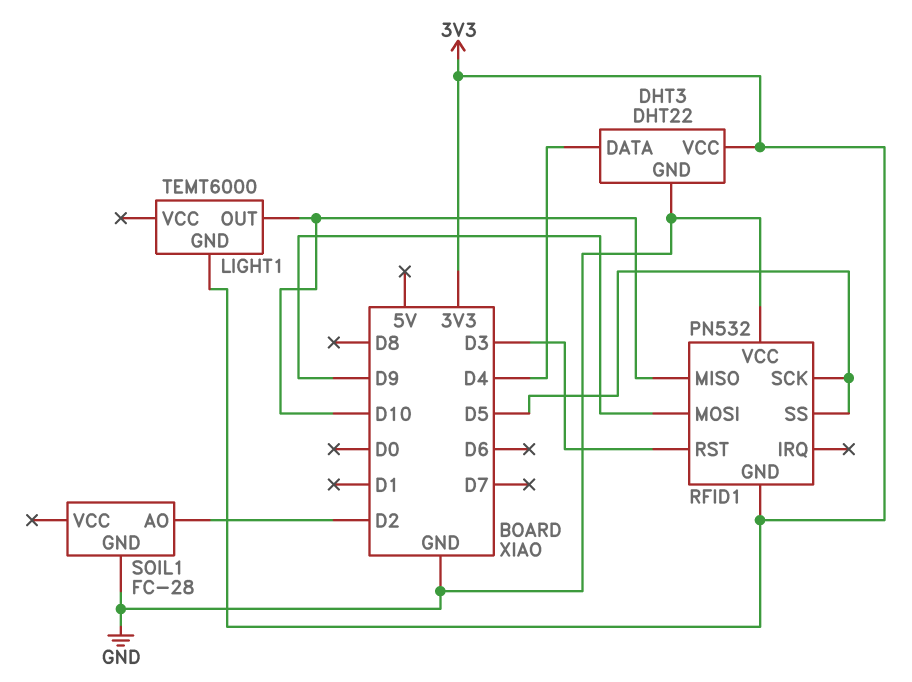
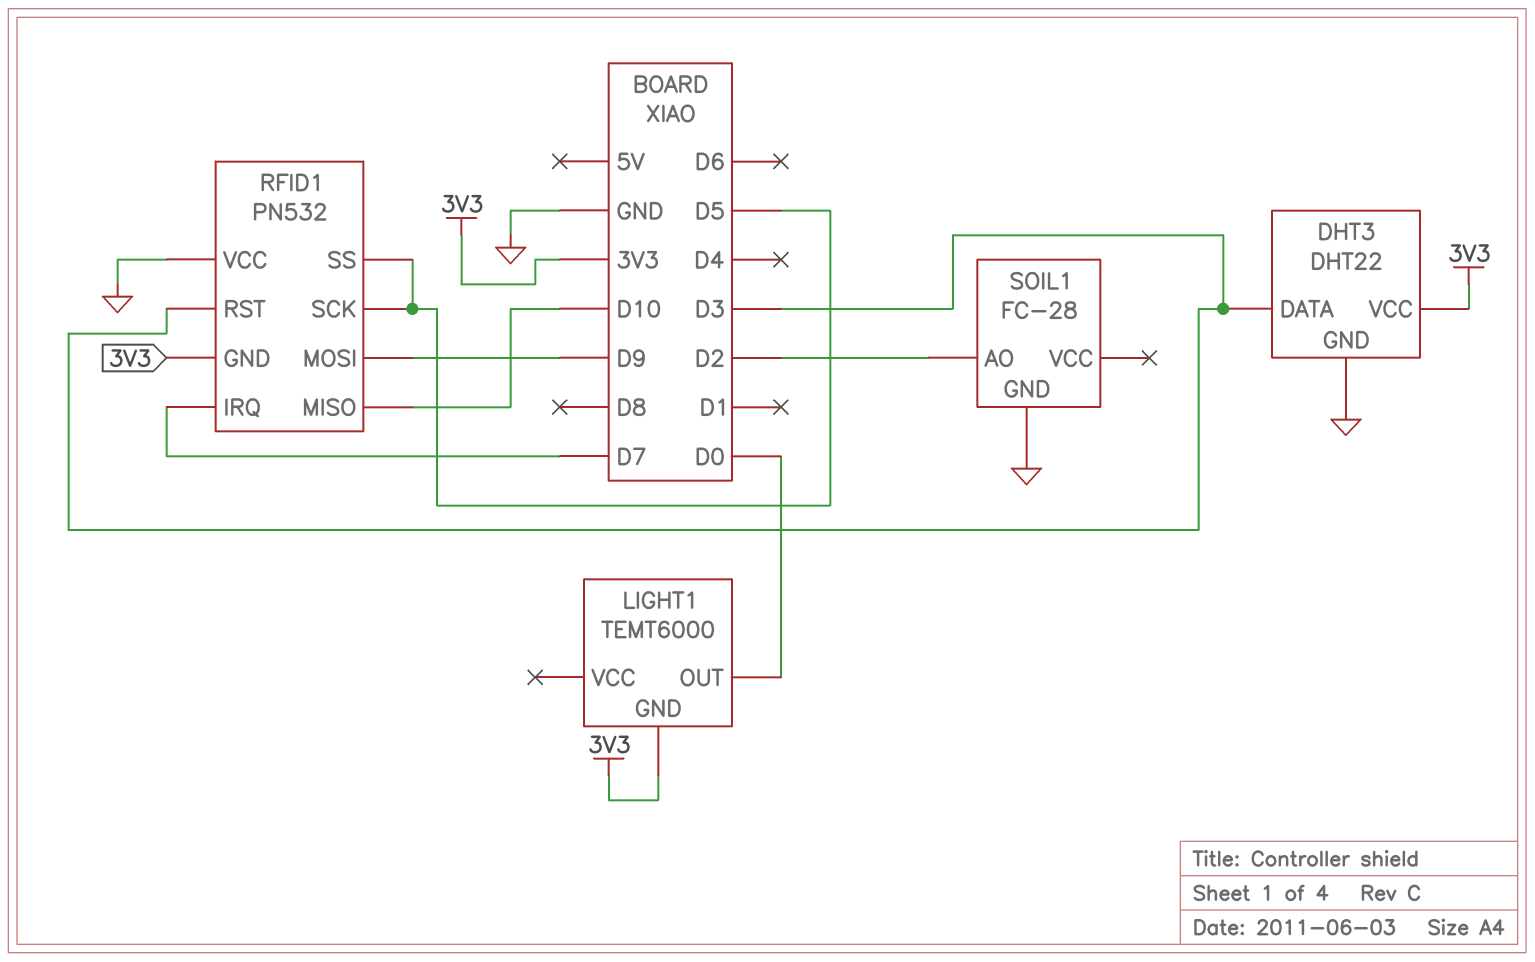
DHT3 pin DATA: D4 -> D3
LIGHT1 pin OUT: D10 -> D0
RFID1 pin IRQ: none -> D7

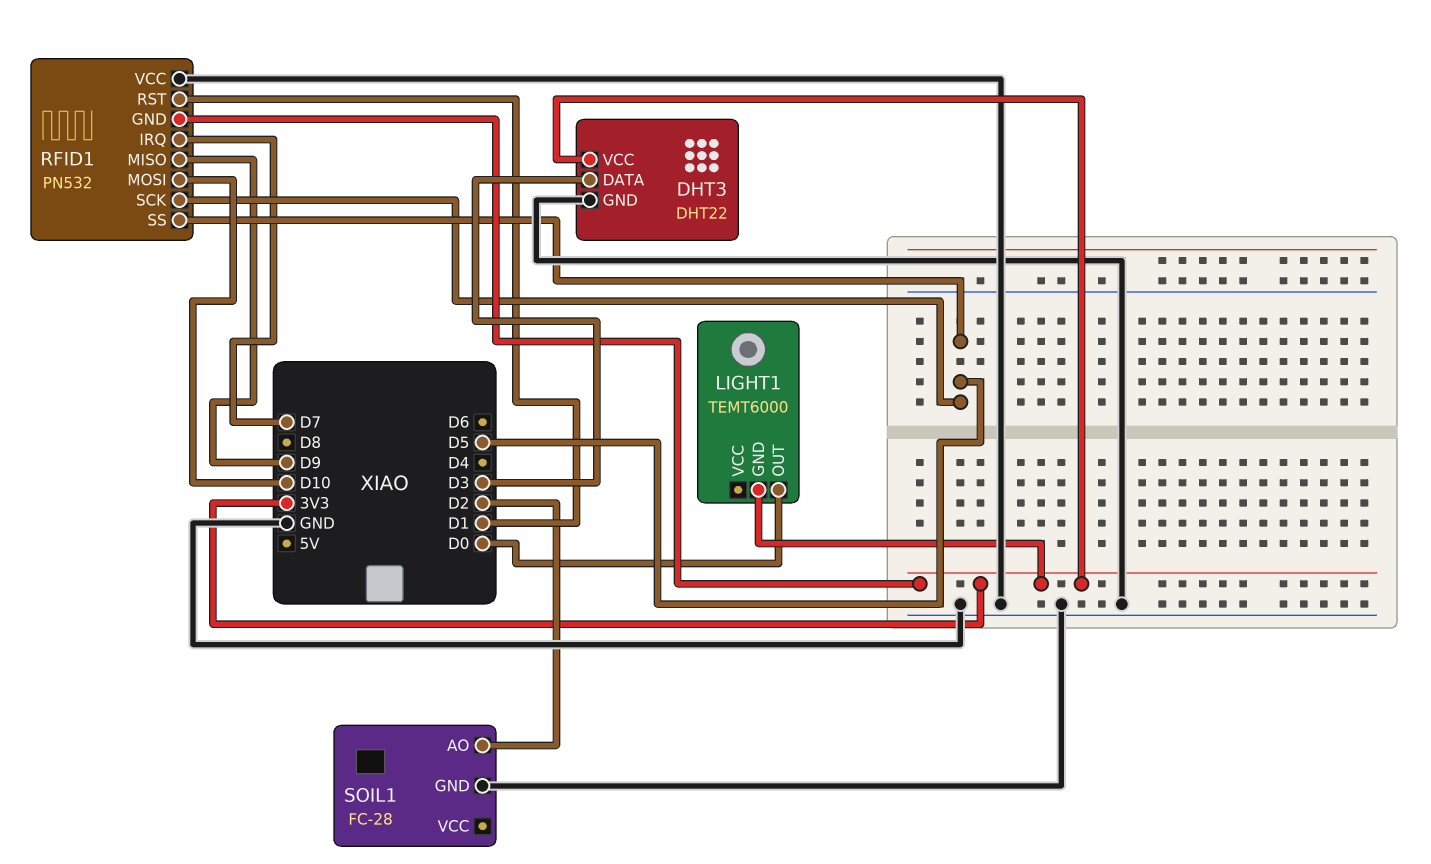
RFID1 pin MISO: D10 -> D9
RFID1 pin MOSI: D9 -> D10
RFID1 pin RST: D3 -> D1

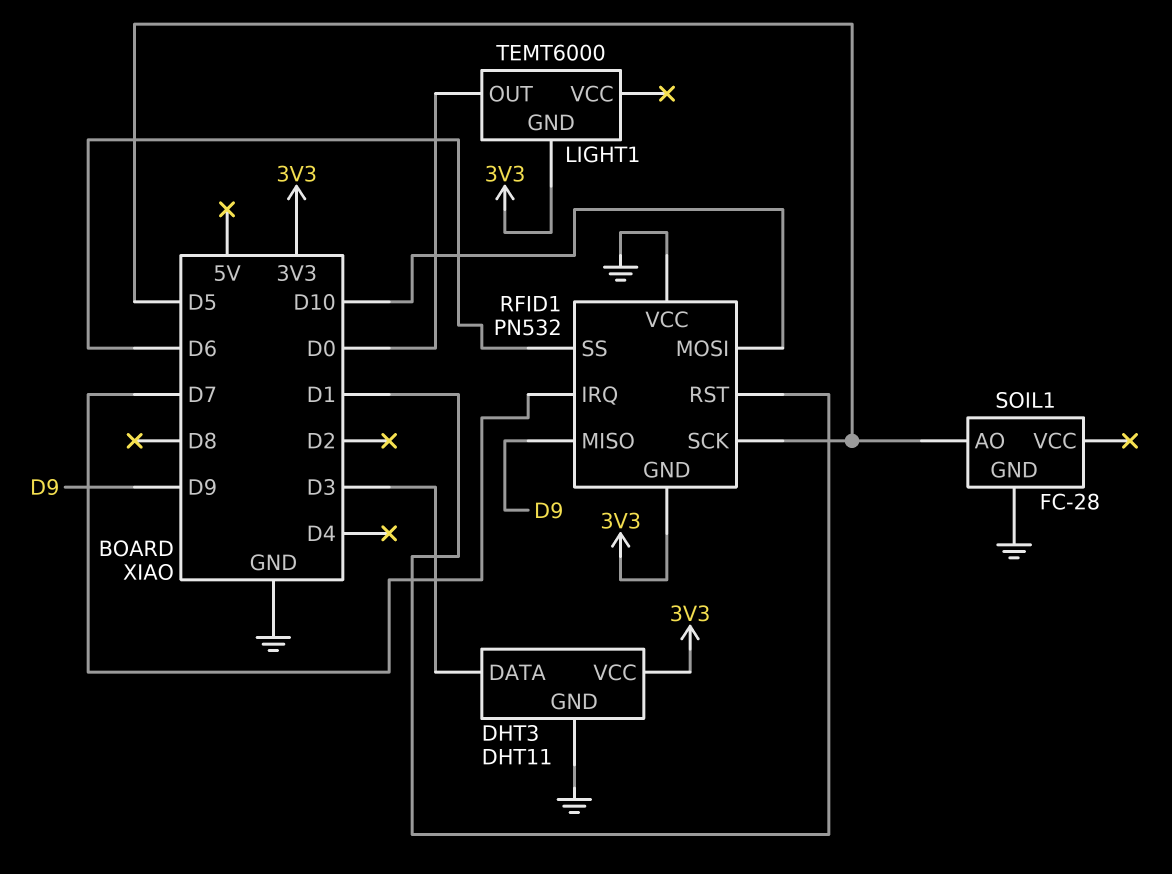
DHT3: DHT22 -> DHT11
RFID1 pin SS: D5 -> D6
SOIL1 pin AO: D2 -> D5

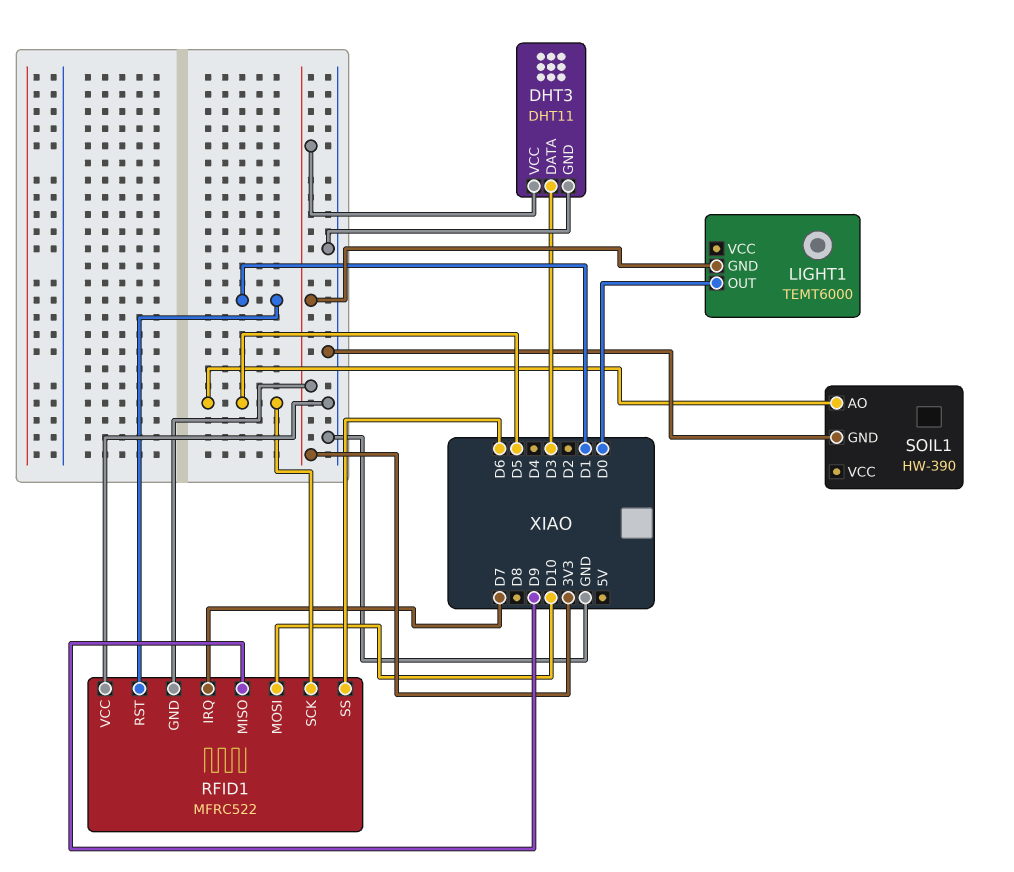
RFID1: PN532 -> MFRC522
SOIL1: FC-28 -> HW-390

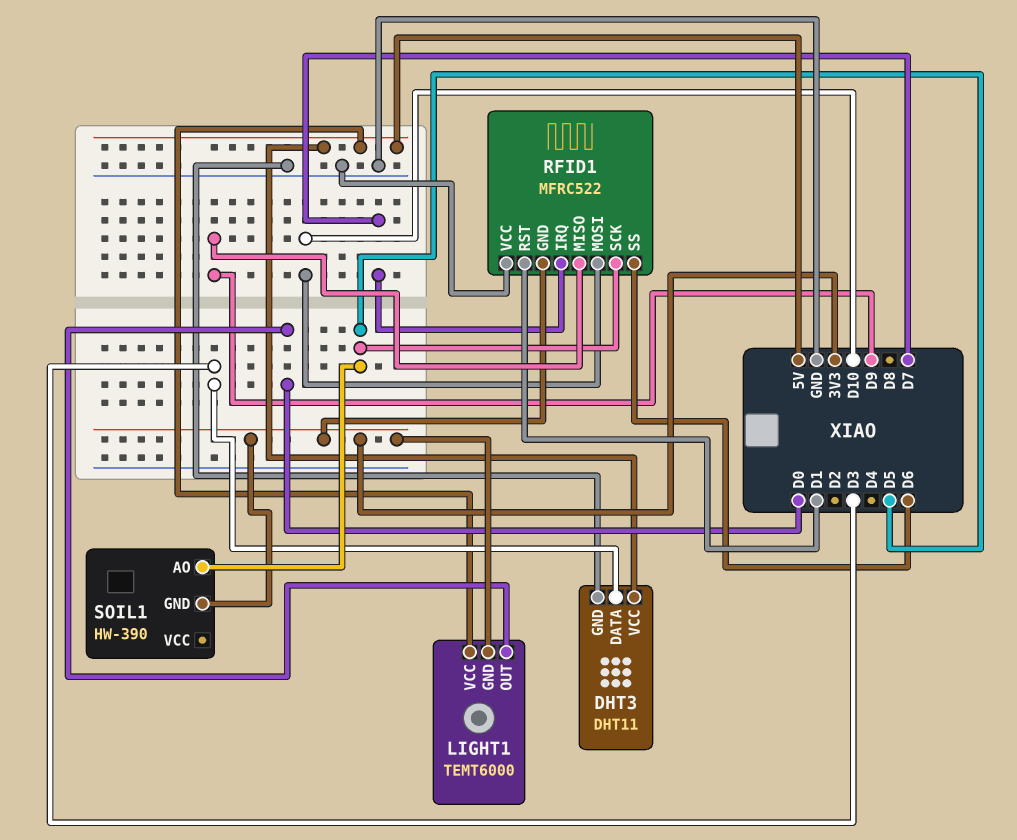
DHT3 pin VCC: 3V3 -> 5V
LIGHT1 pin VCC: none -> 5V
SOIL1 pin GND: GND -> 3V3

